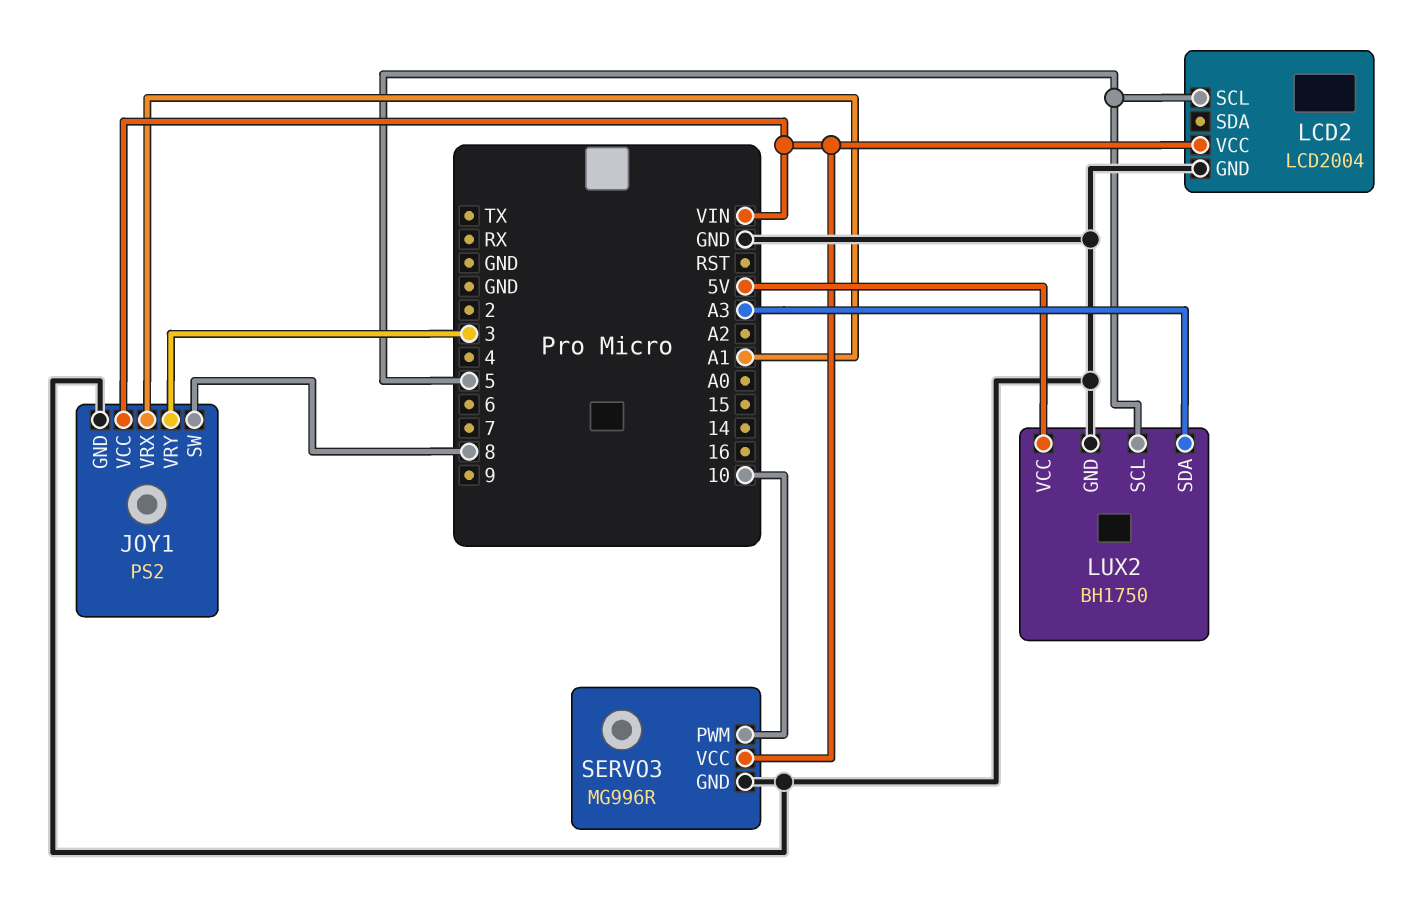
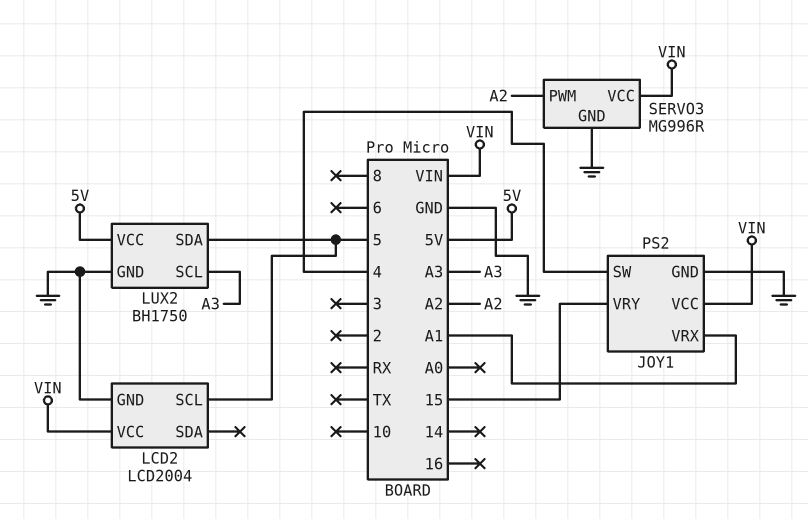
JOY1 pin SW: 8 -> 4
JOY1 pin VRY: 3 -> 15
LUX2 pin SCL: 5 -> A3
LUX2 pin SDA: A3 -> 5
SERVO3 pin PWM: 10 -> A2

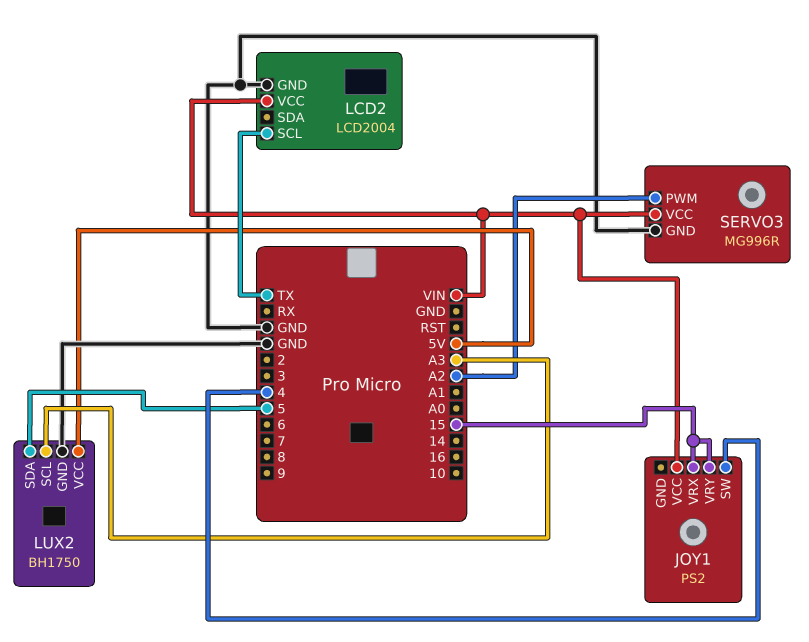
JOY1 pin GND: GND -> none
JOY1 pin VRX: A1 -> 15
LCD2 pin SCL: 5 -> TX

